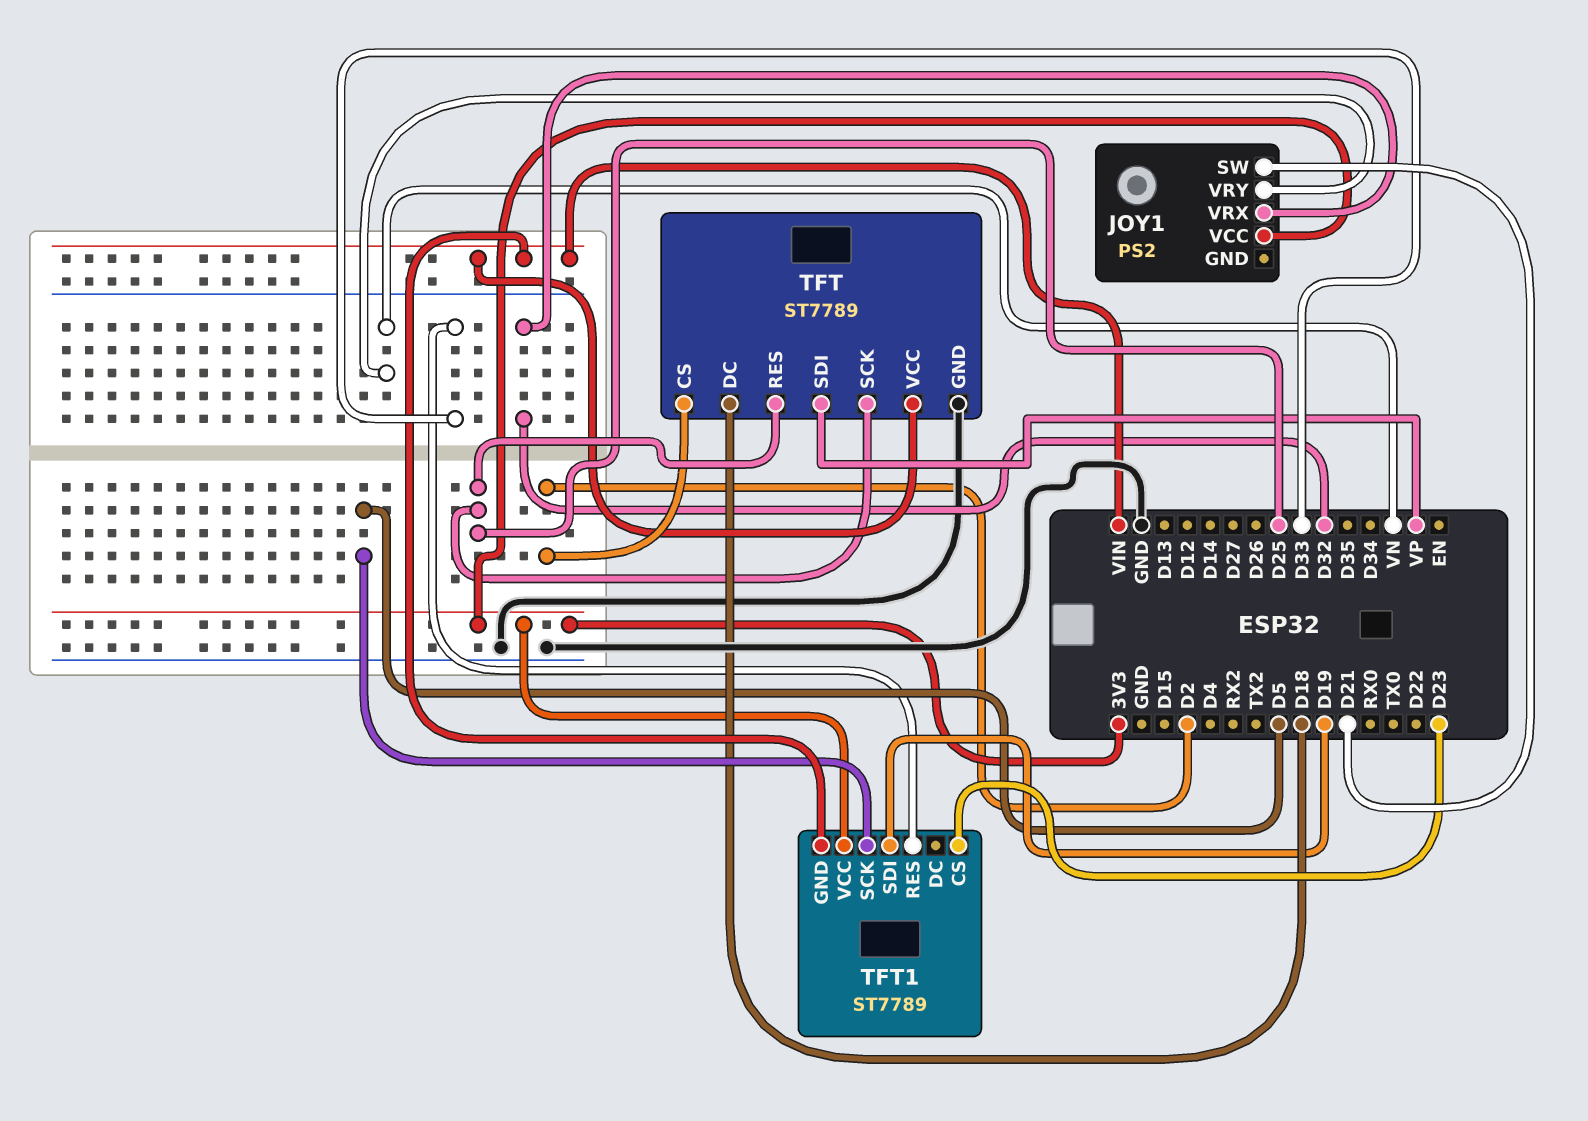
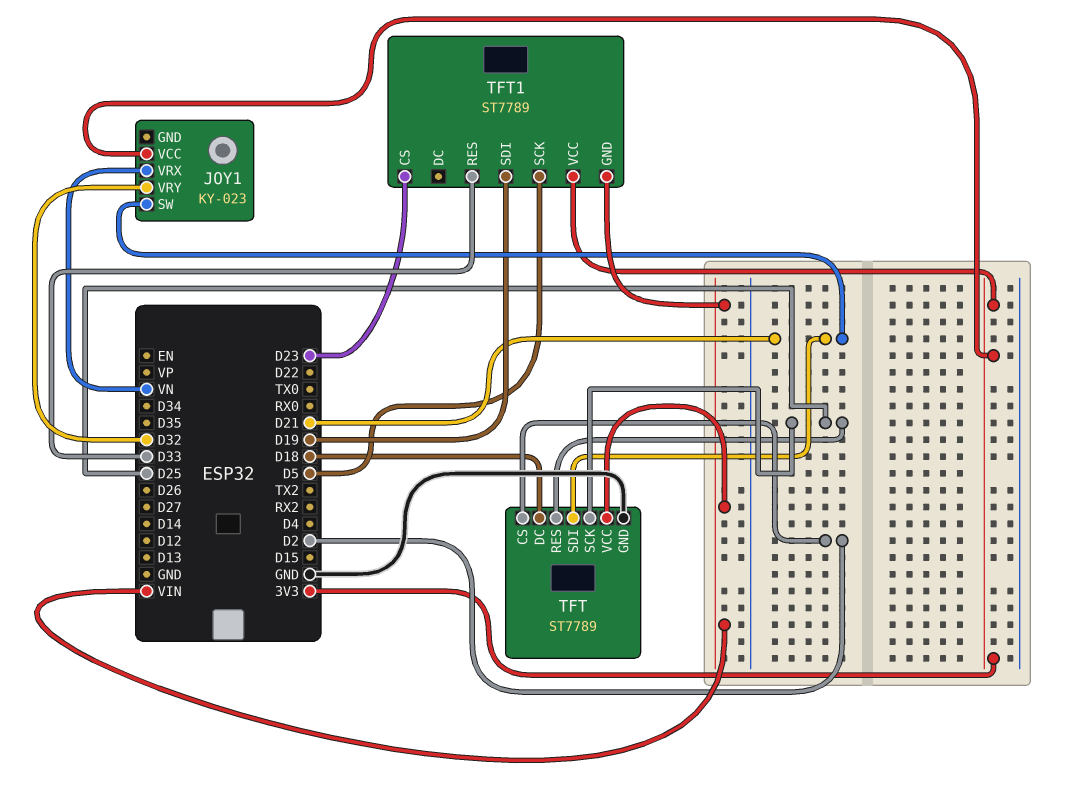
JOY1: PS2 -> KY-023
JOY1 pin VRX: D32 -> VN
JOY1 pin VRY: VN -> D32
TFT pin SDI: VP -> D21

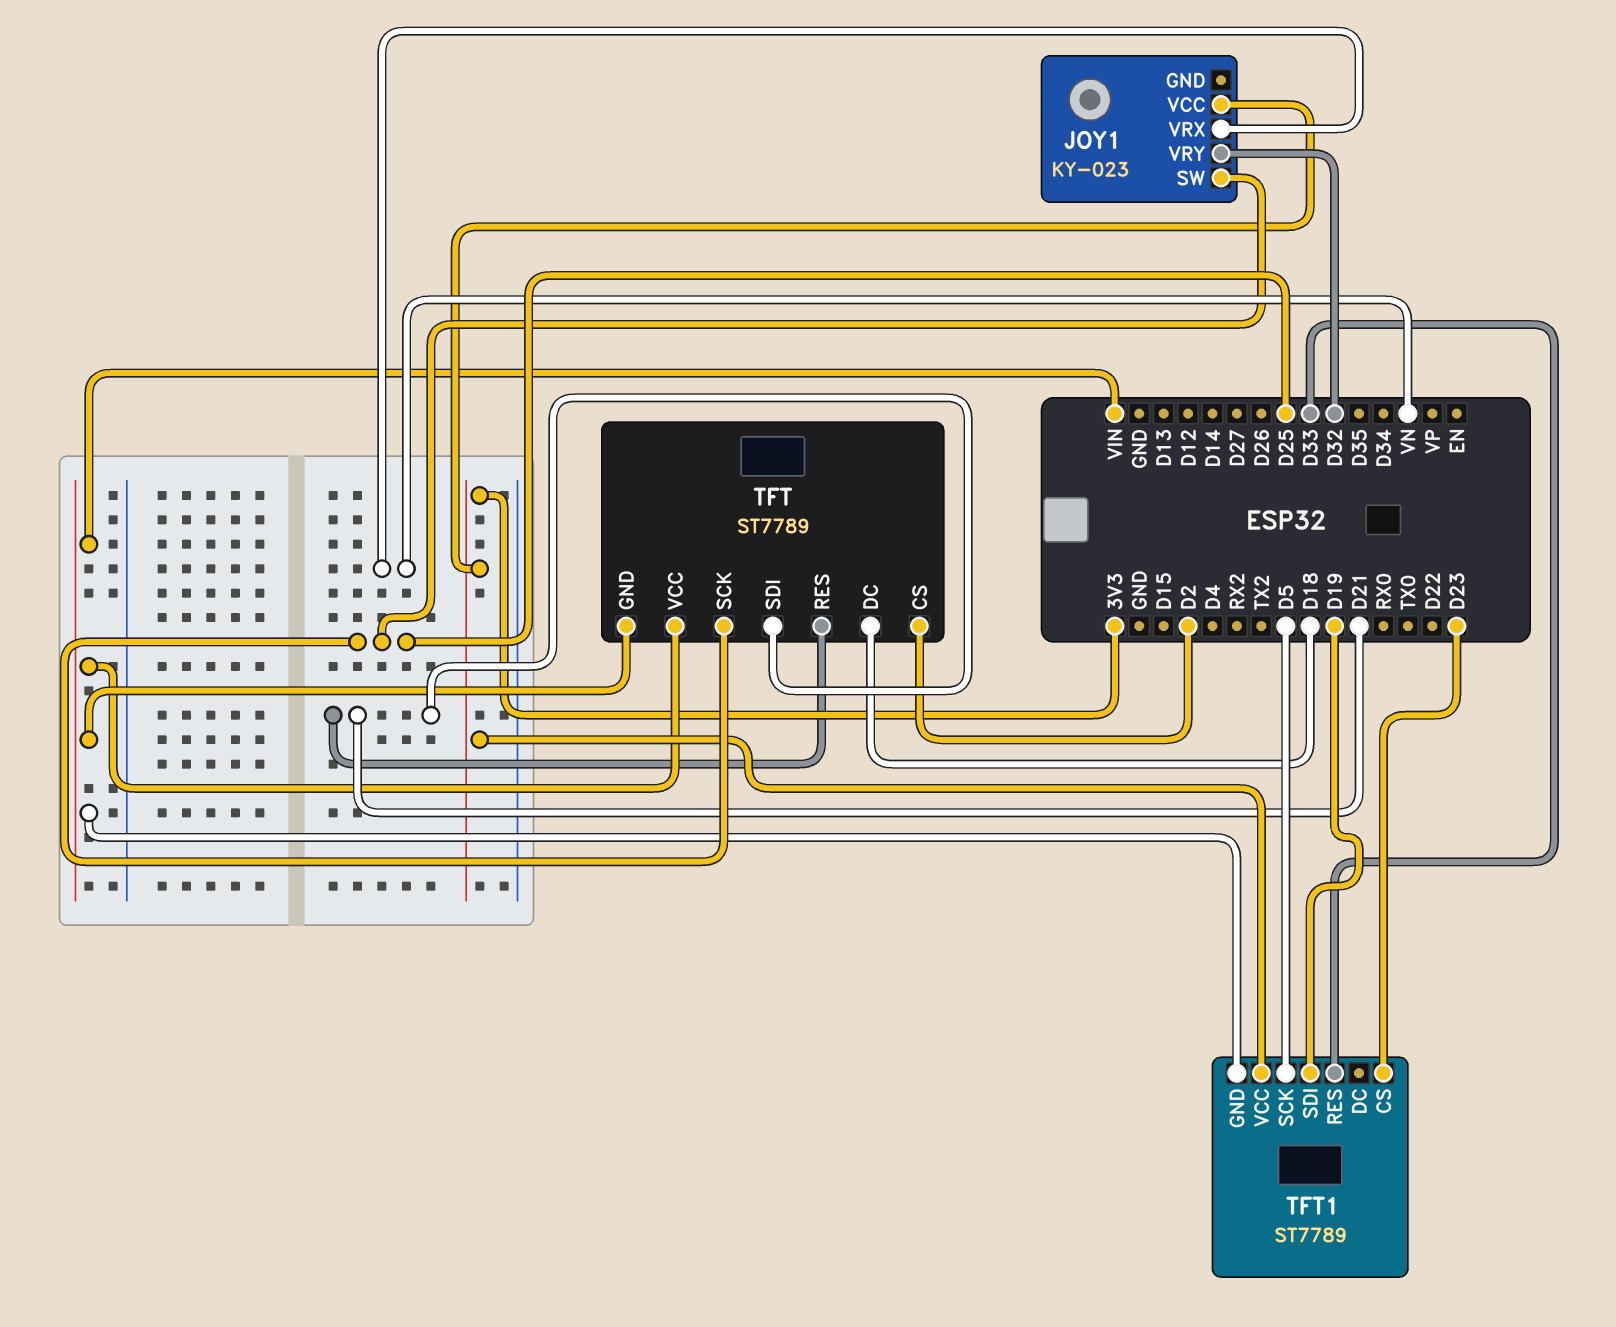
JOY1 pin SW: D21 -> D25
TFT pin GND: GND -> VIN
TFT pin RES: D25 -> D21

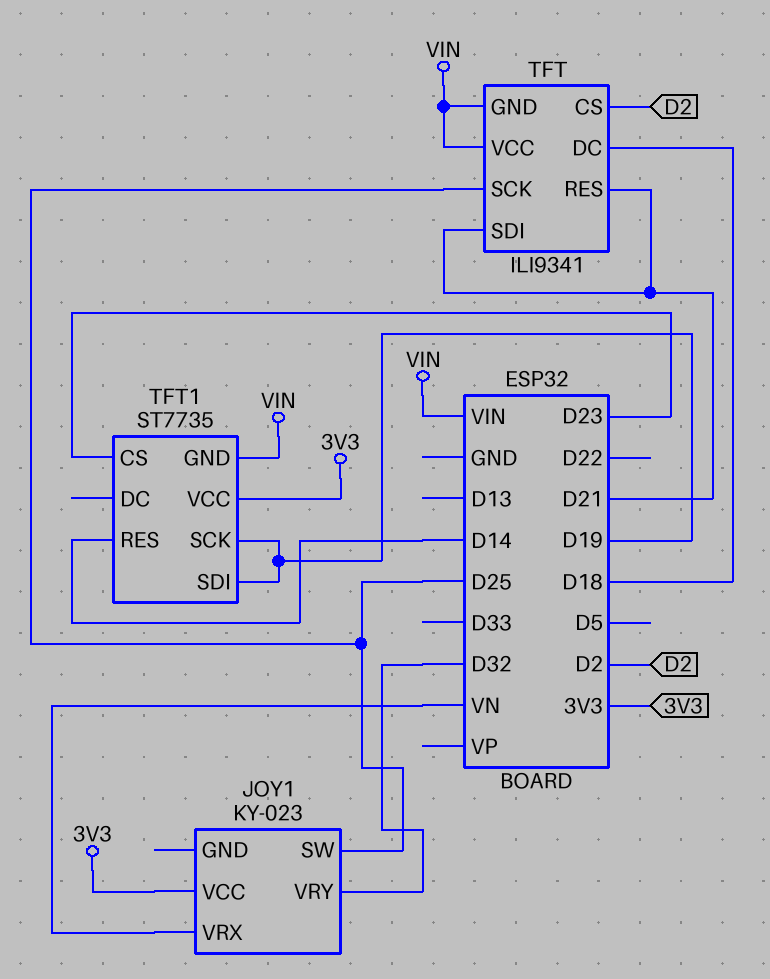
TFT: ST7789 -> ILI9341
TFT1: ST7789 -> ST7735
TFT1 pin RES: D33 -> D14
TFT1 pin SCK: D5 -> D19

